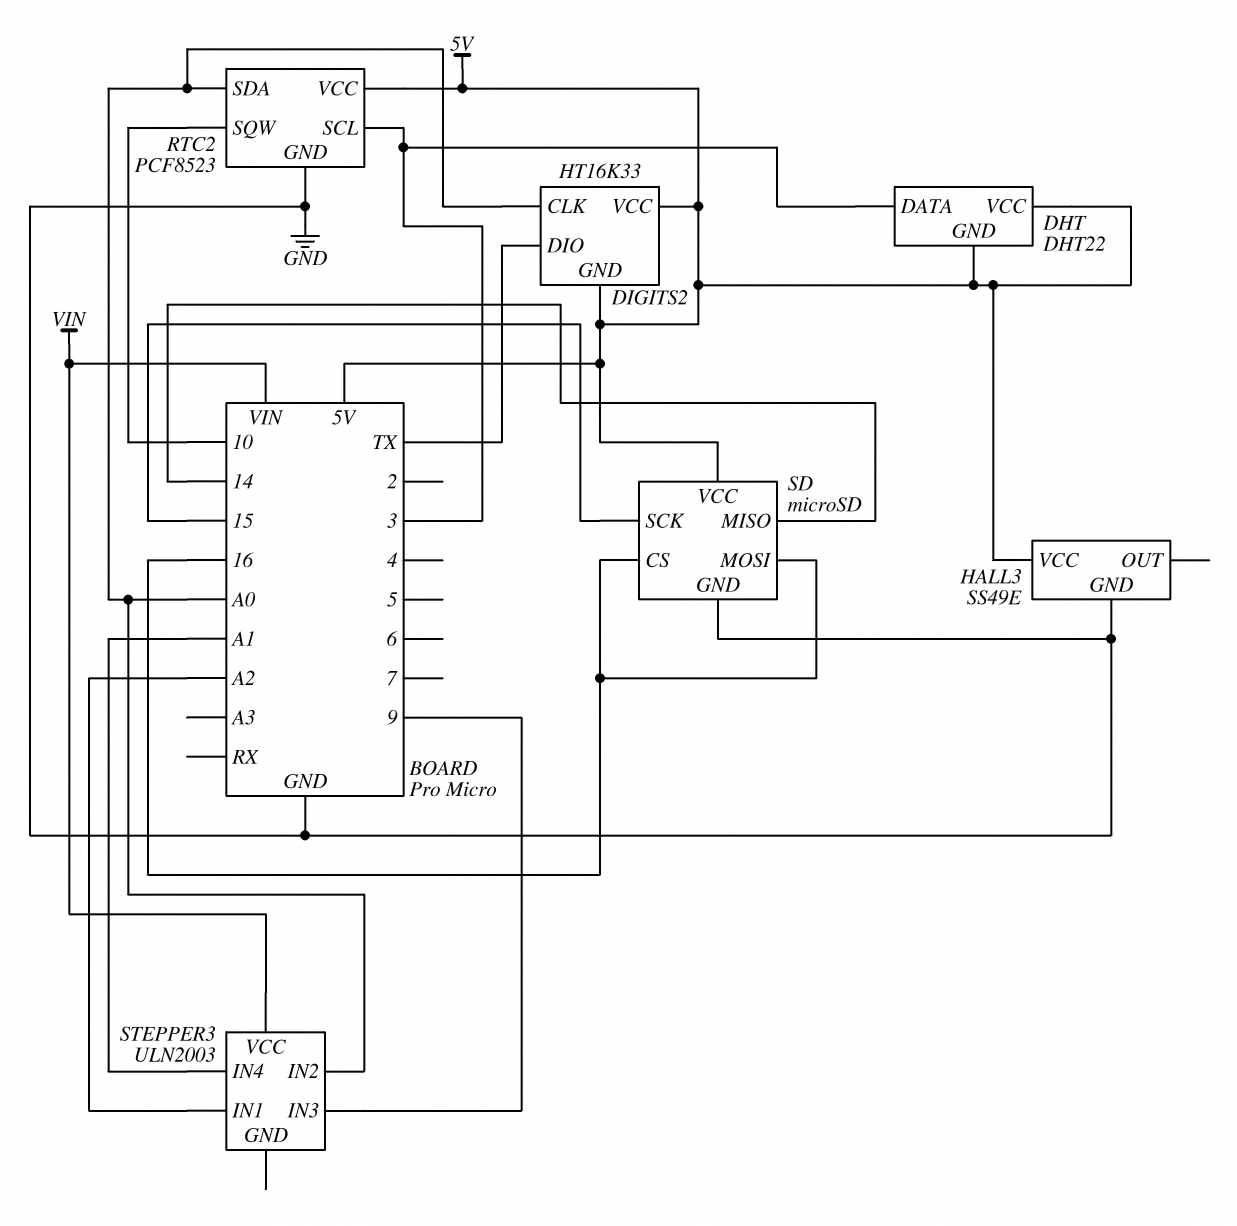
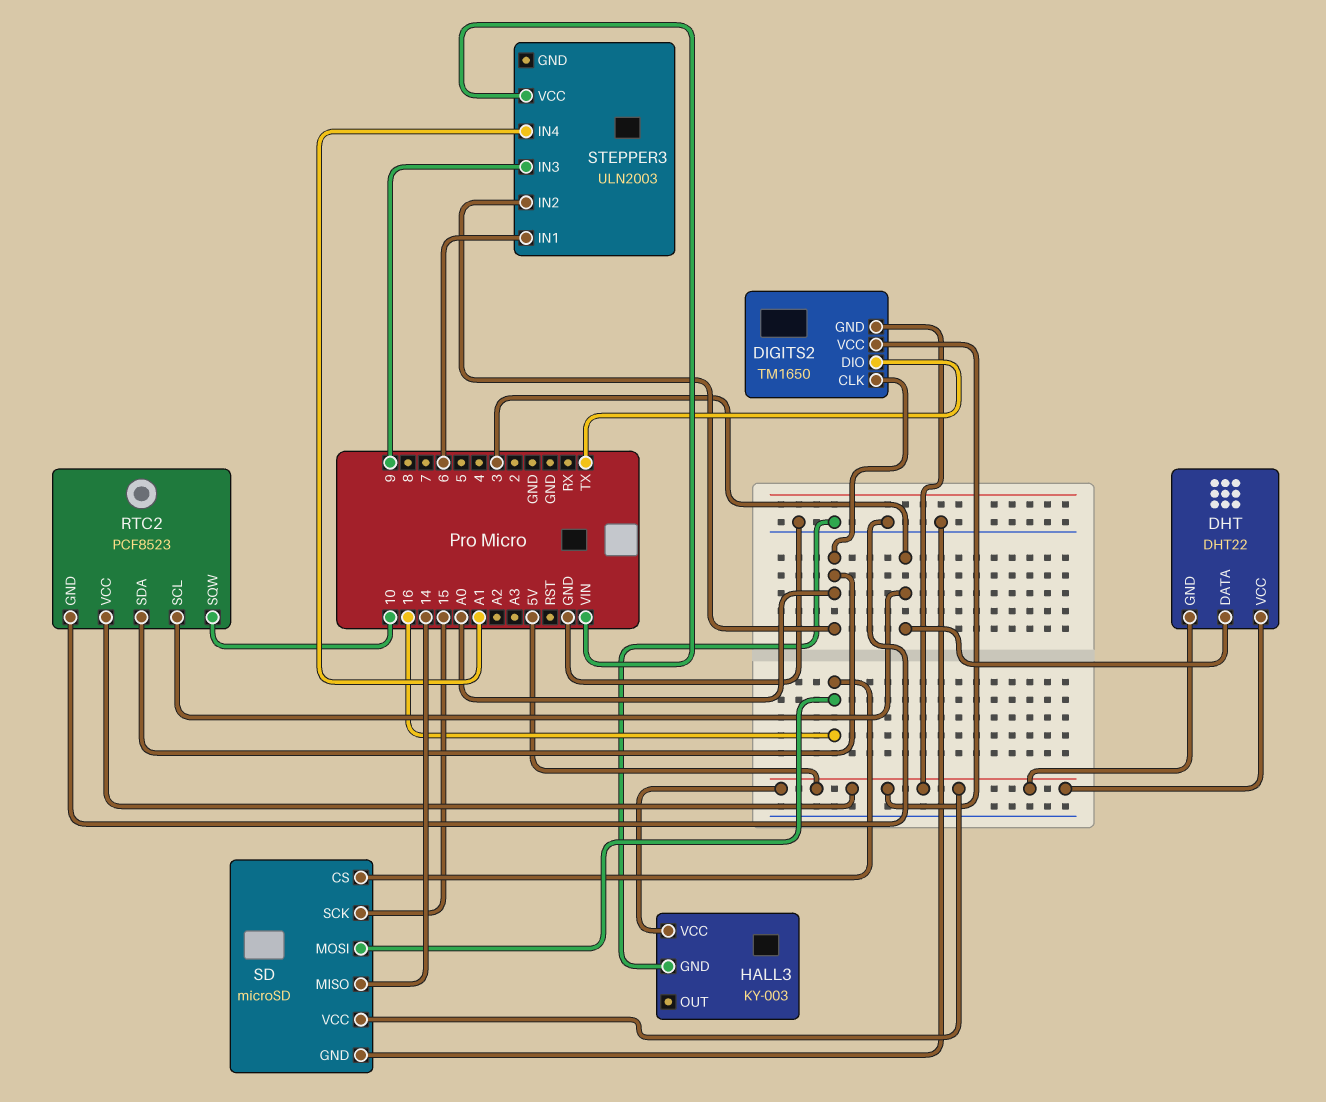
DIGITS2: HT16K33 -> TM1650
HALL3: SS49E -> KY-003
STEPPER3 pin IN1: A2 -> 6

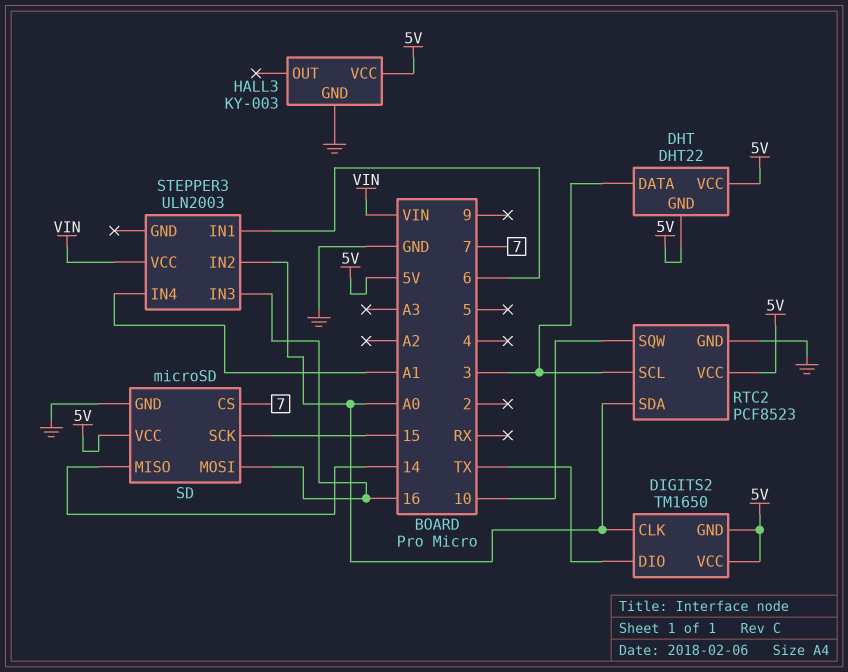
SD pin CS: 16 -> 7
STEPPER3 pin IN3: 9 -> 16

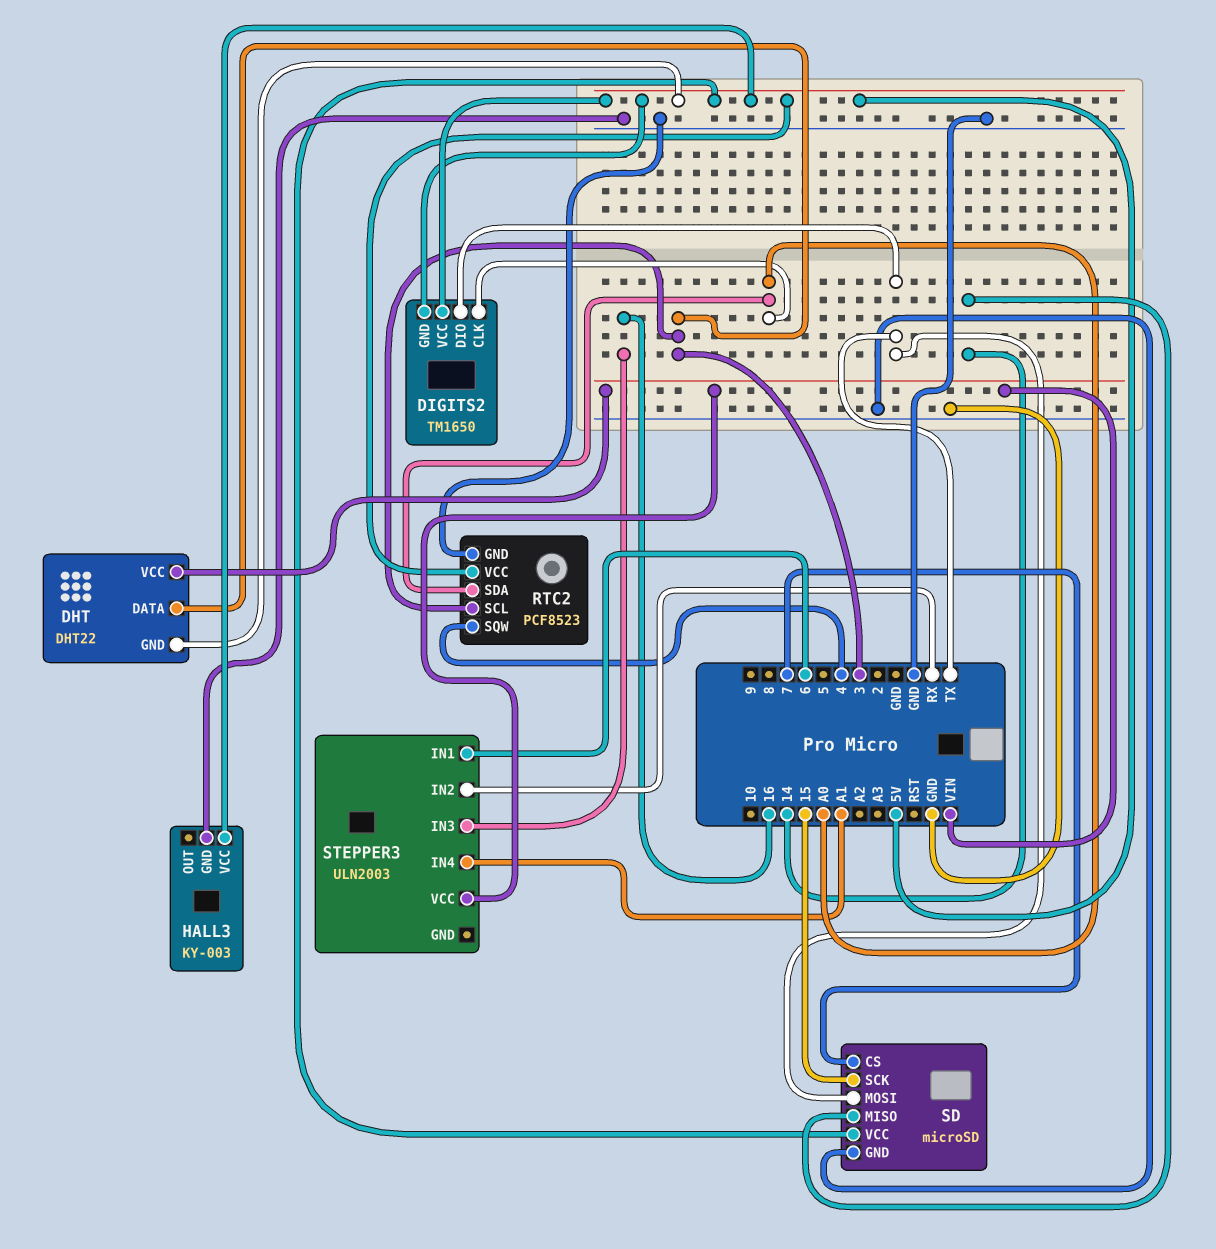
DHT pin VCC: 5V -> VIN
RTC2 pin SQW: 10 -> 4
SD pin MOSI: 16 -> TX
STEPPER3 pin IN2: A0 -> RX

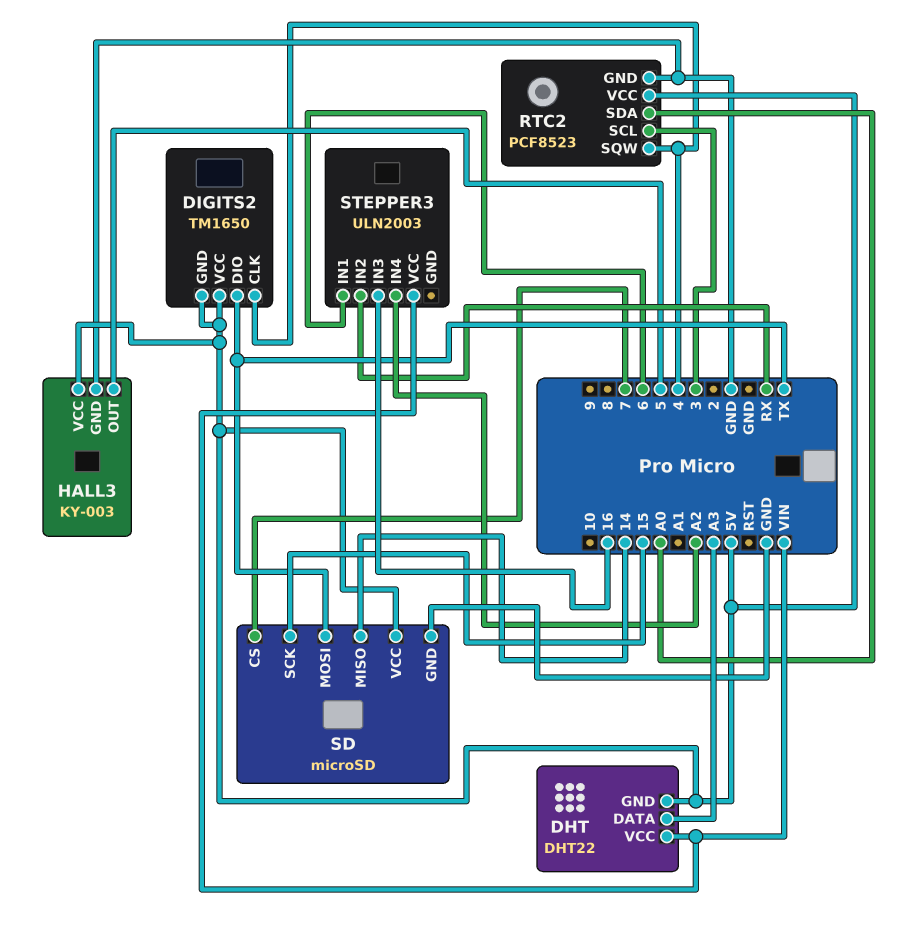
DHT pin DATA: 3 -> A3
DIGITS2 pin CLK: A0 -> 4
HALL3 pin OUT: none -> 5
STEPPER3 pin IN4: A1 -> A2

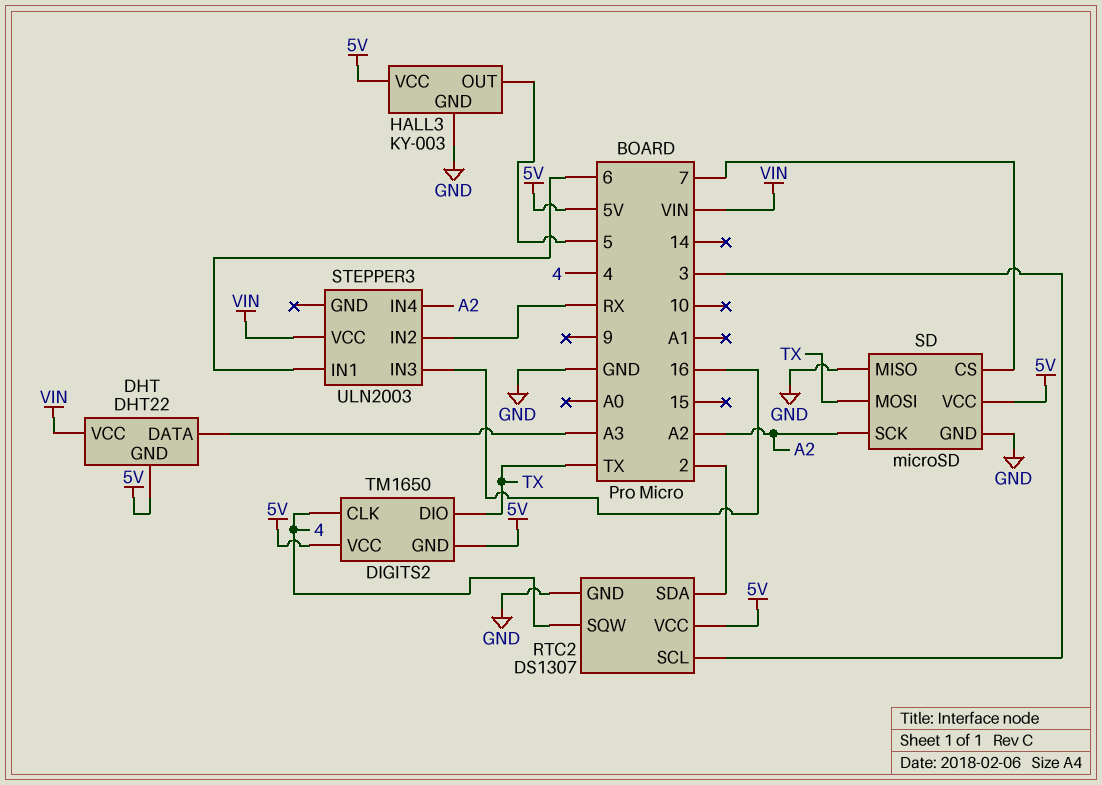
RTC2: PCF8523 -> DS1307
RTC2 pin SDA: A0 -> 2
SD pin MISO: 14 -> GND
SD pin SCK: 15 -> A2

